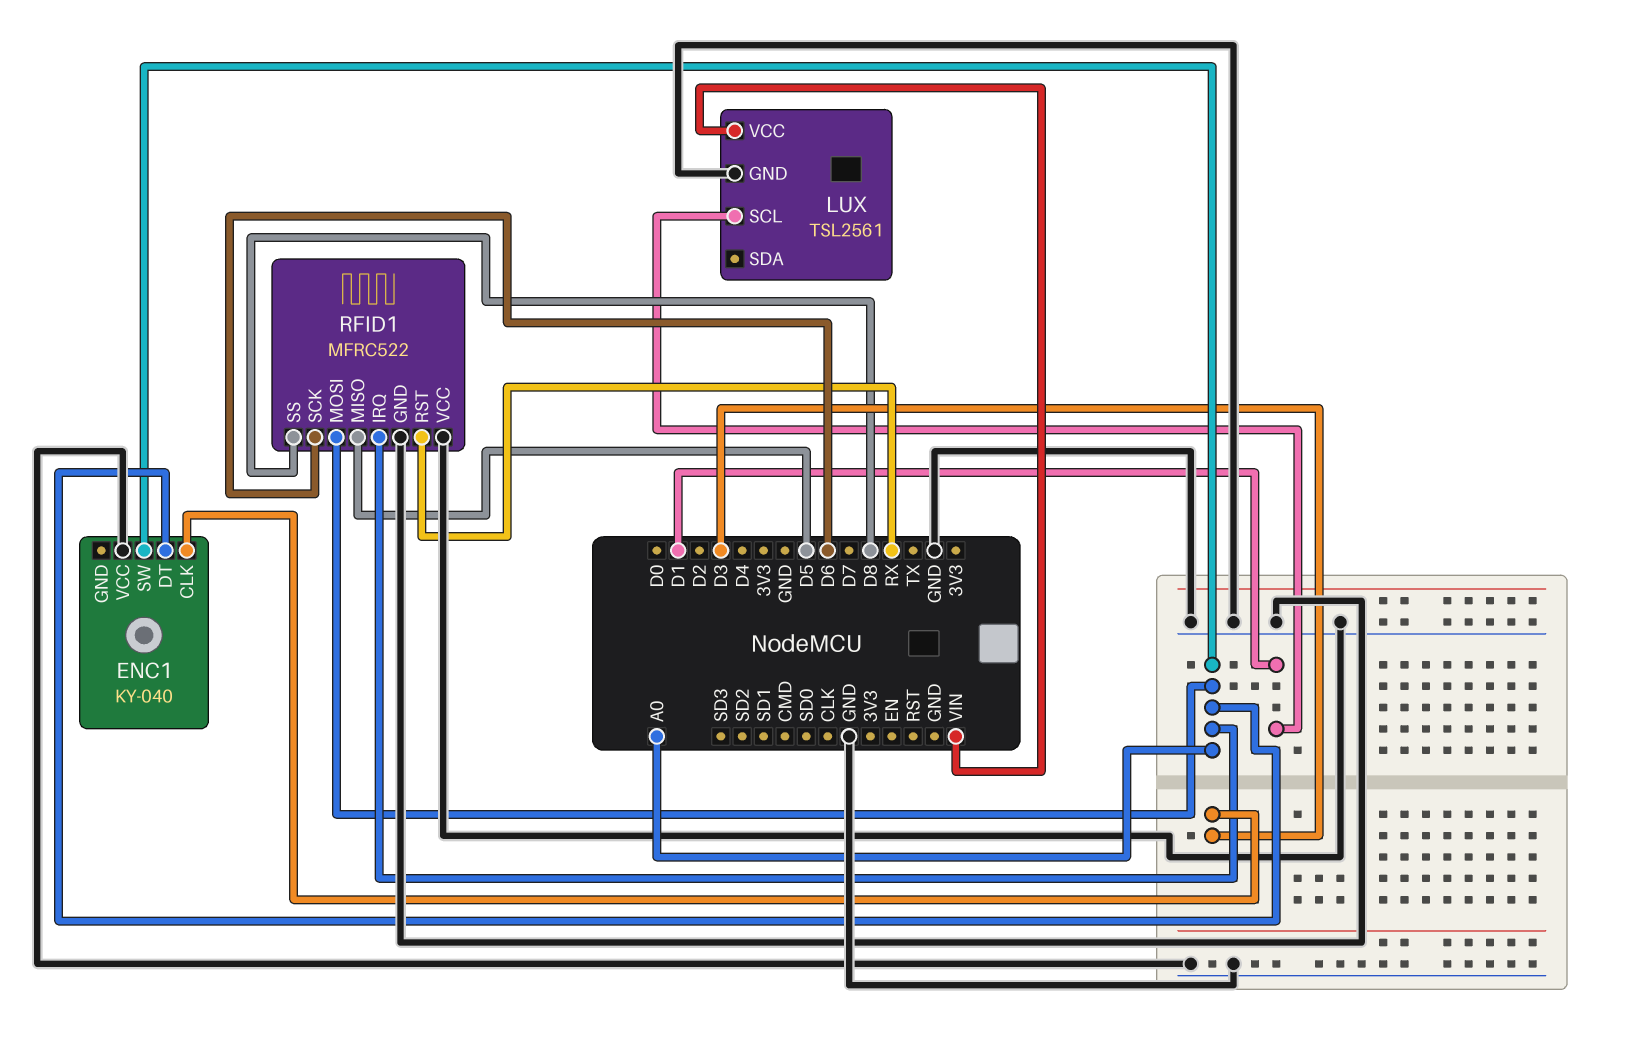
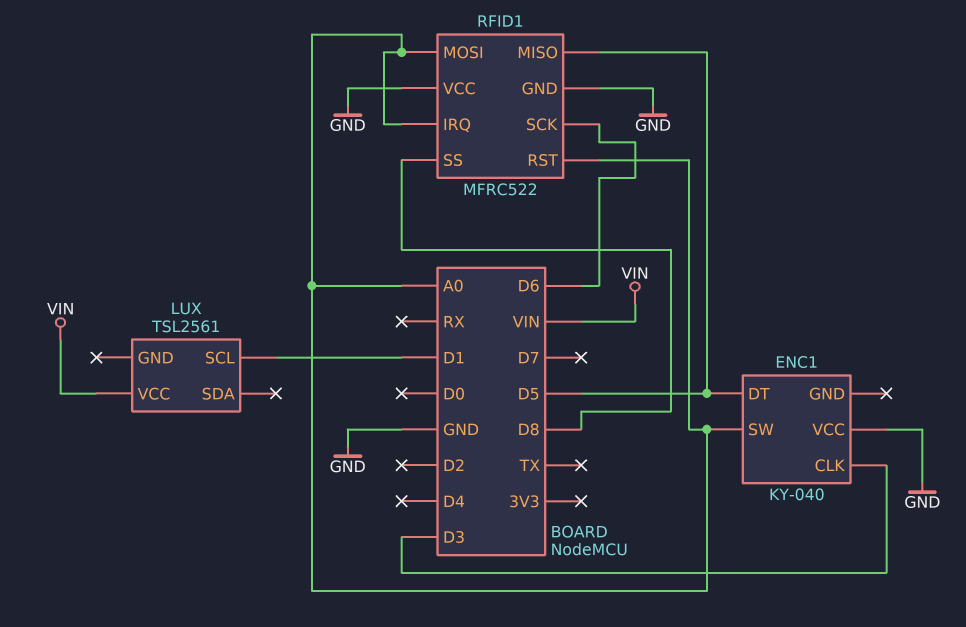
ENC1 pin DT: A0 -> D5
LUX pin GND: GND -> none
RFID1 pin RST: RX -> A0

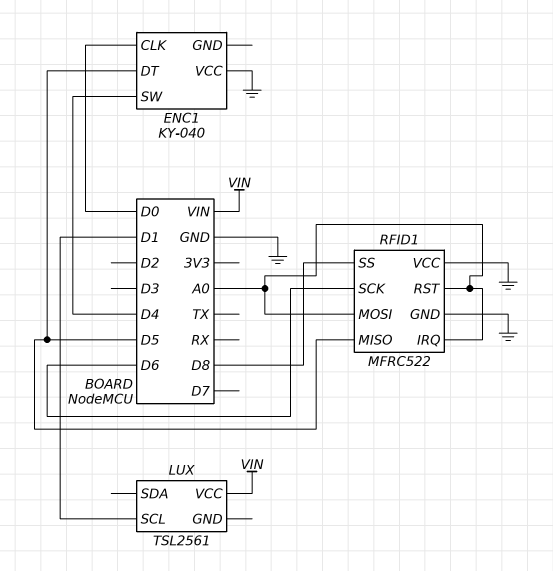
ENC1 pin CLK: D3 -> D0
ENC1 pin SW: A0 -> D4

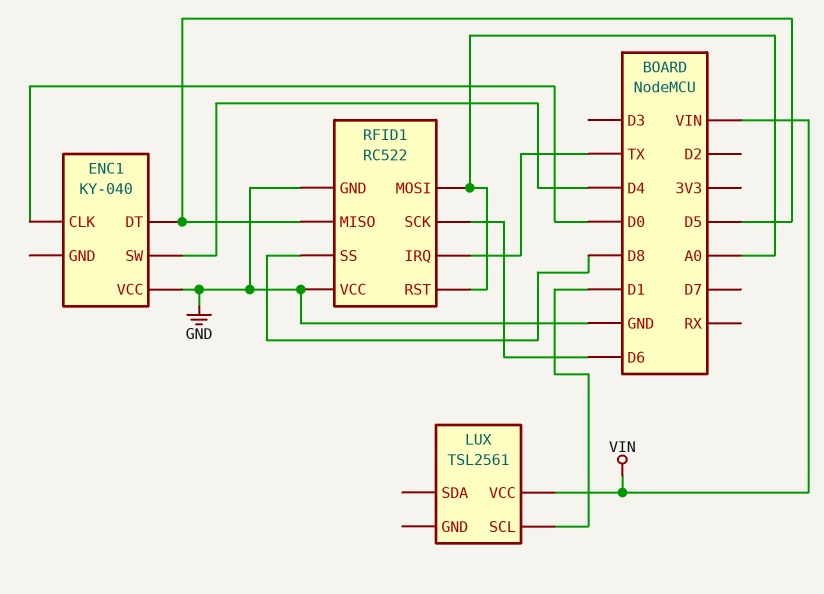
RFID1: MFRC522 -> RC522
RFID1 pin IRQ: A0 -> TX

